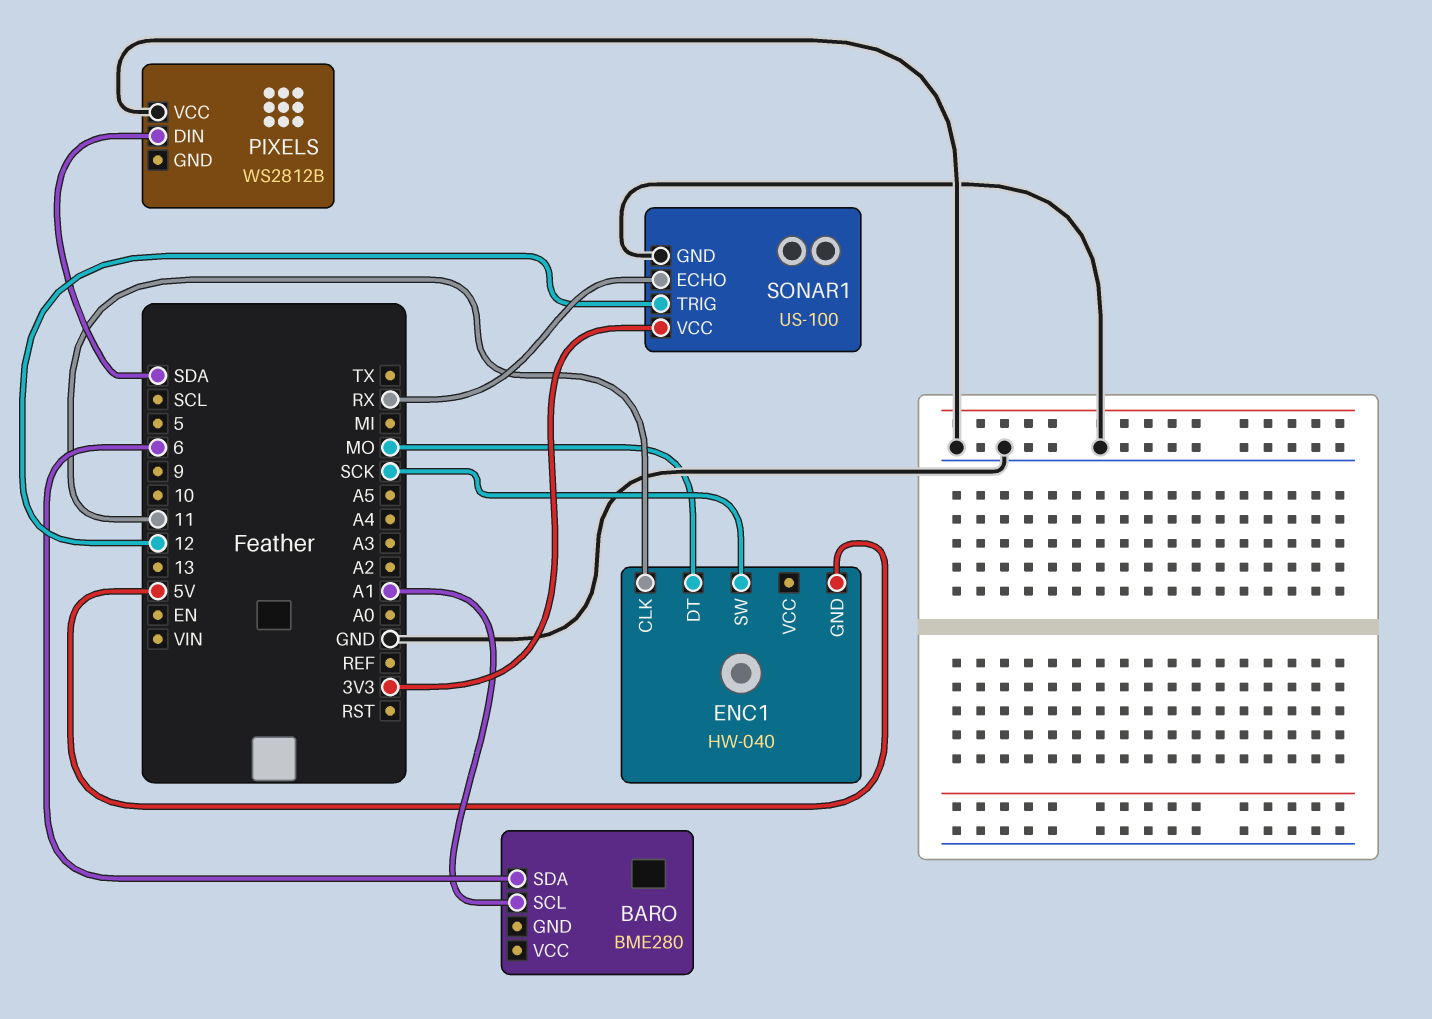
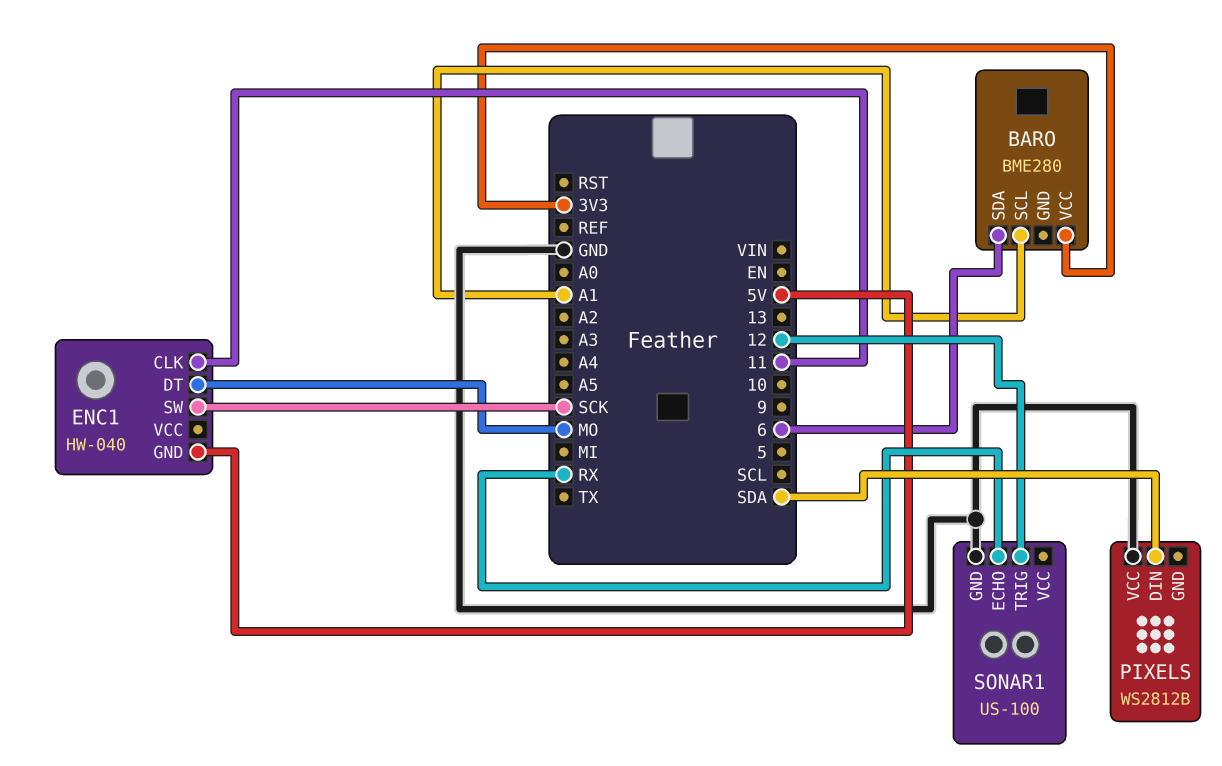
BARO pin VCC: none -> 3V3
SONAR1 pin VCC: 3V3 -> none

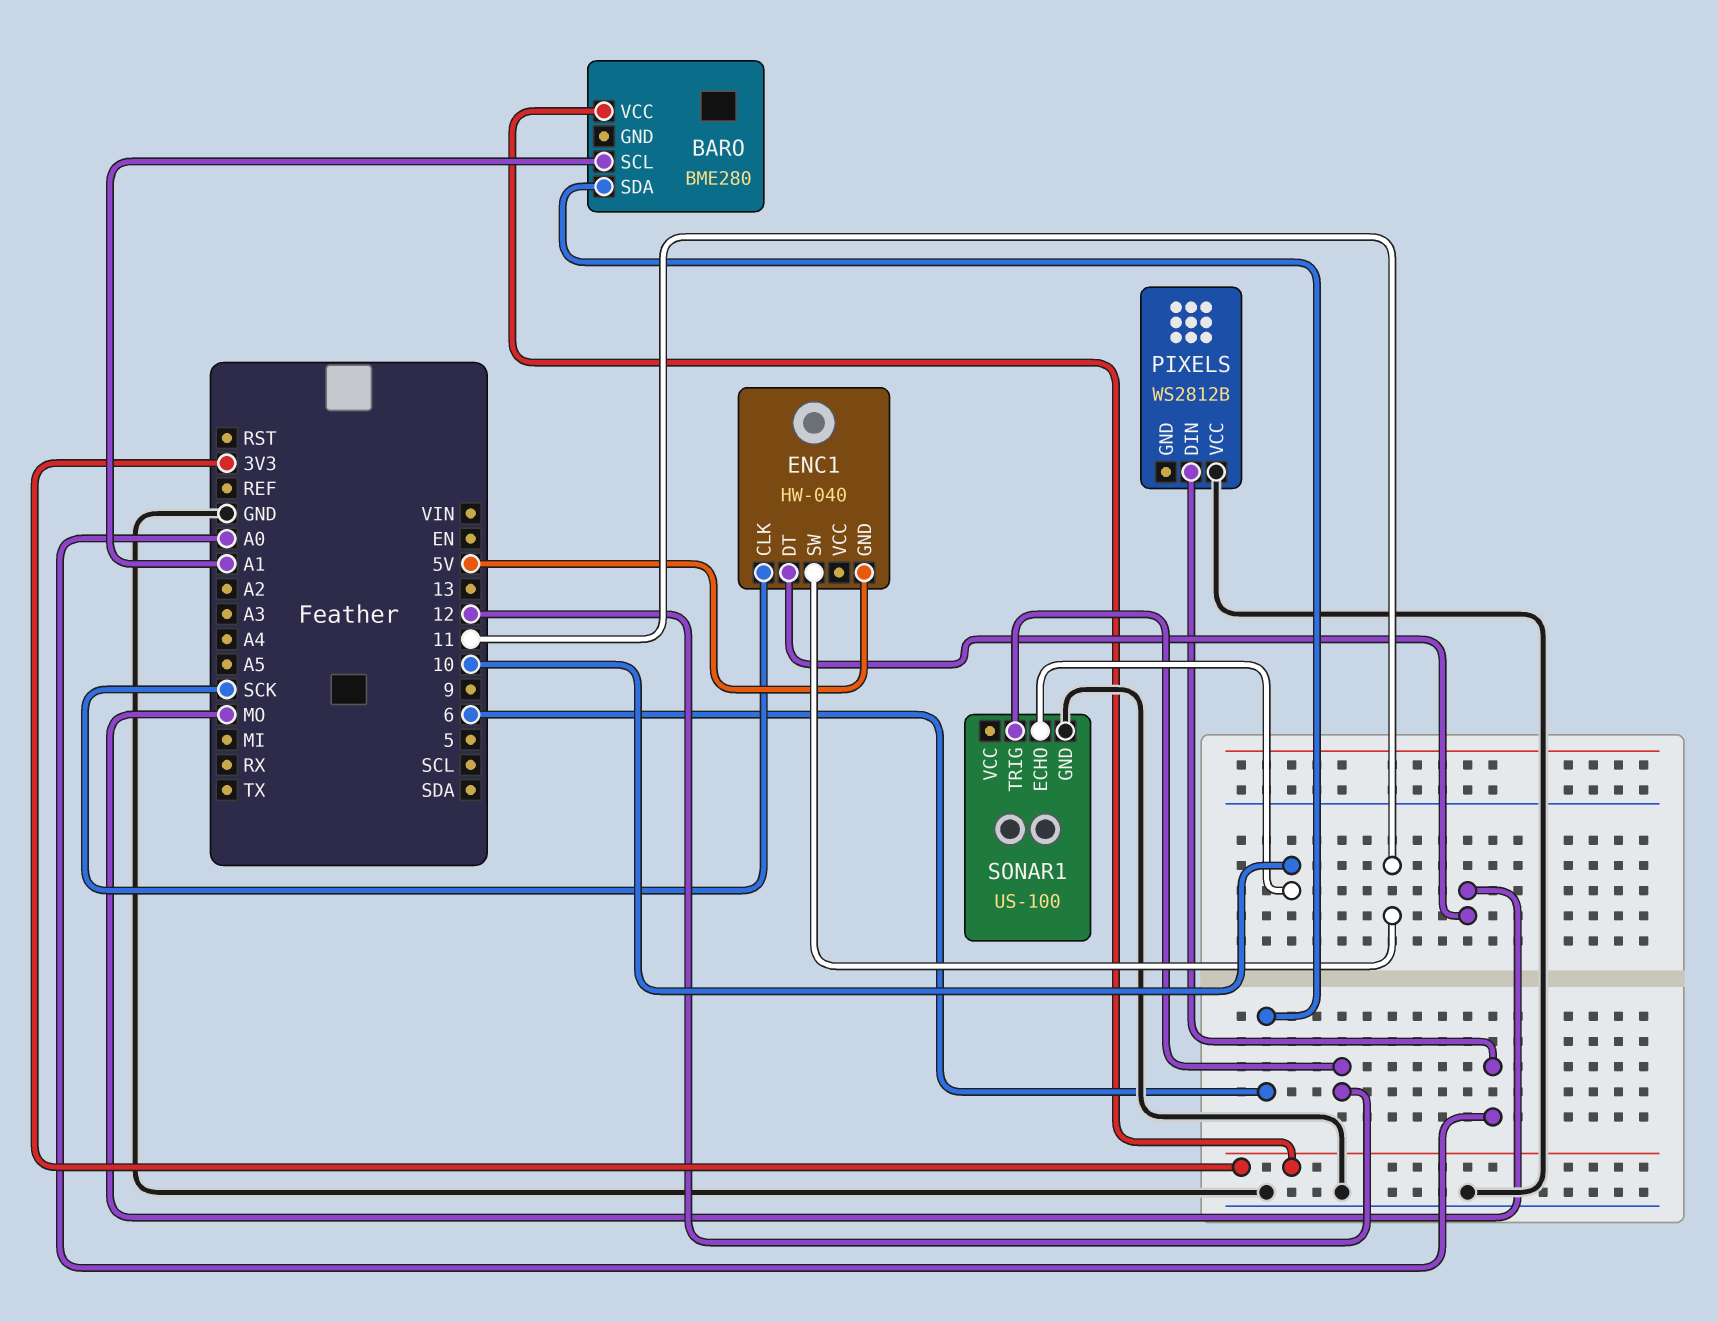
ENC1 pin CLK: 11 -> SCK
ENC1 pin SW: SCK -> 11
PIXELS pin DIN: SDA -> A0
SONAR1 pin ECHO: RX -> 10

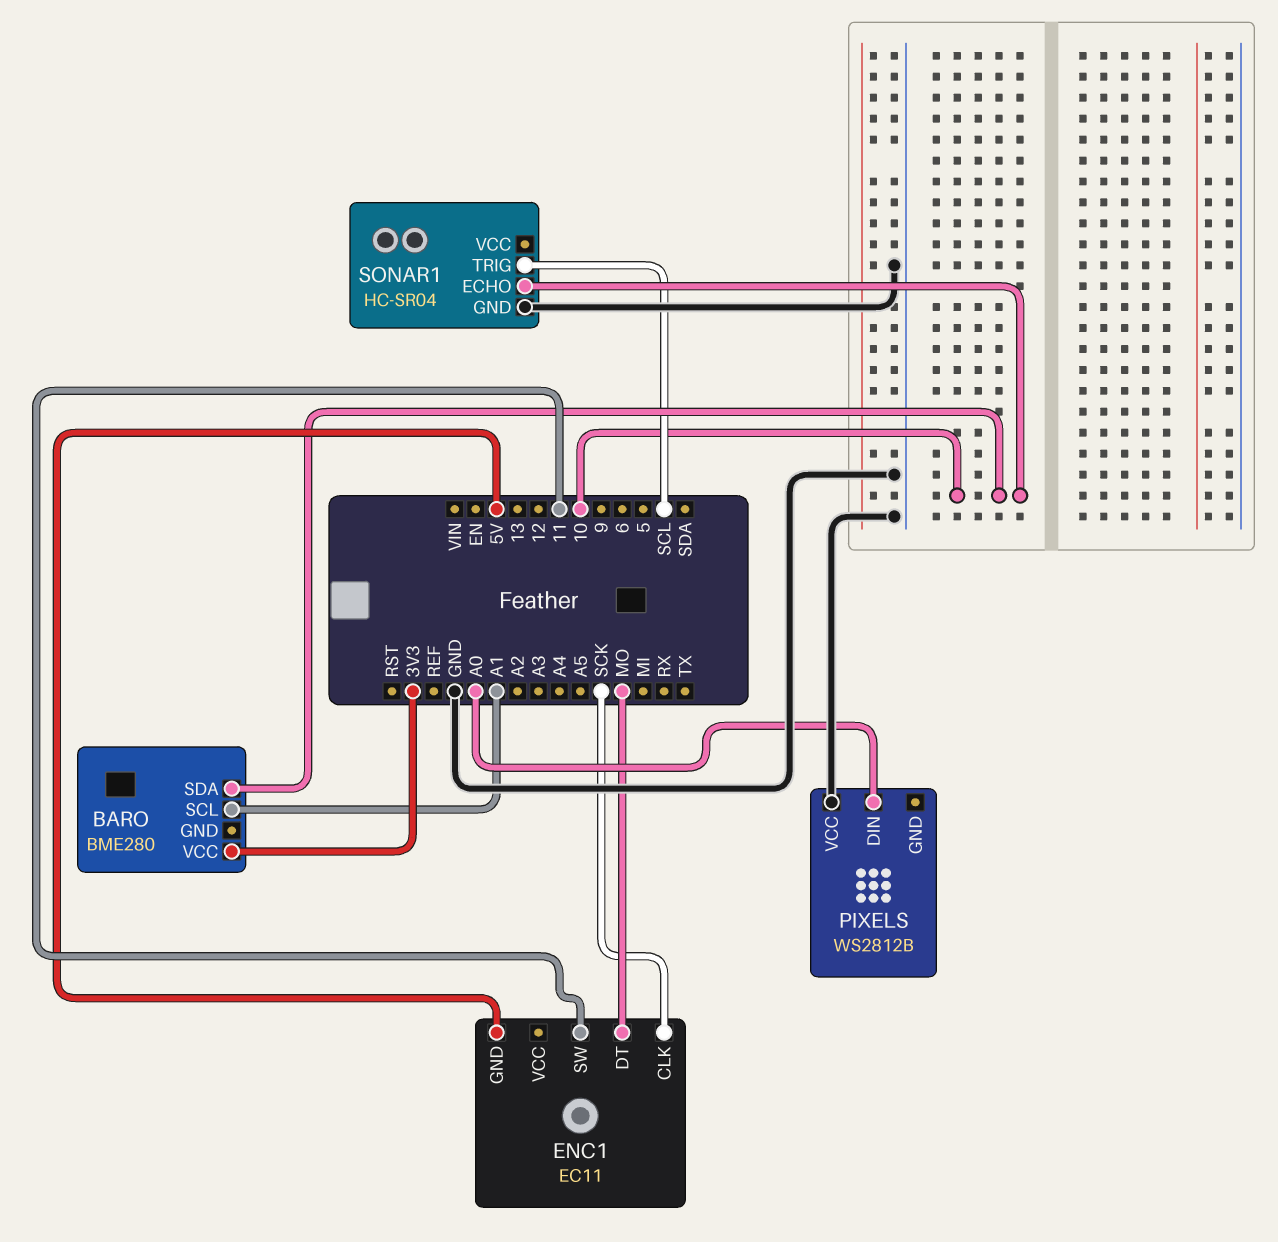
BARO pin SDA: 6 -> 10
ENC1: HW-040 -> EC11
SONAR1: US-100 -> HC-SR04
SONAR1 pin TRIG: 12 -> SCL

